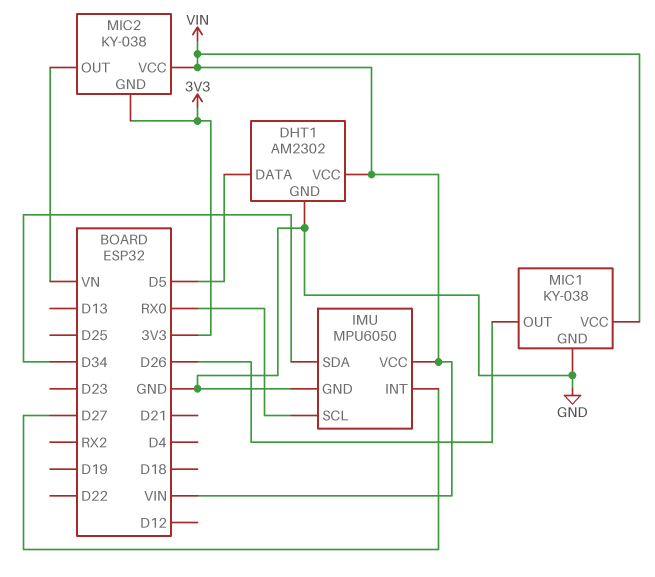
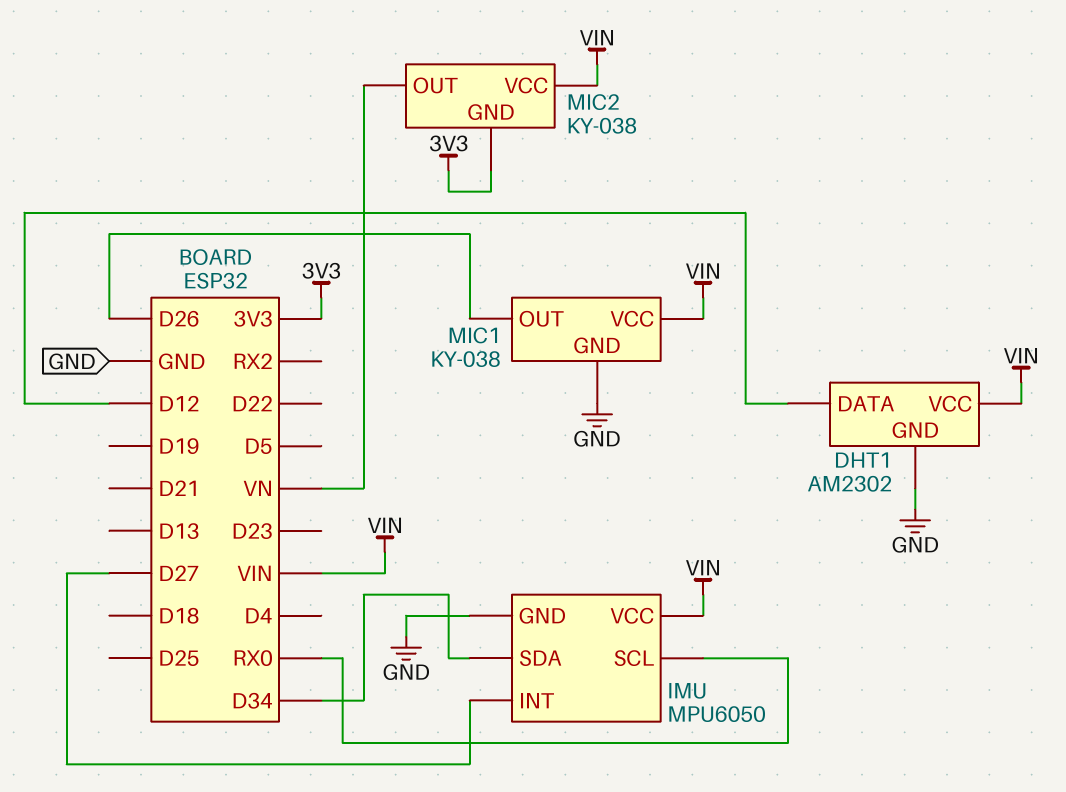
DHT1 pin DATA: D5 -> D12

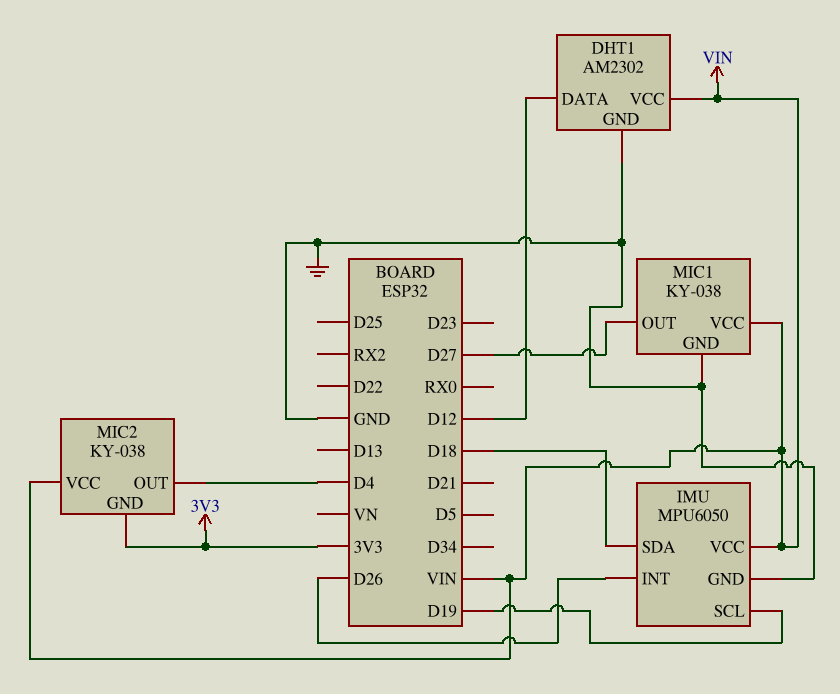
IMU pin INT: D27 -> D26
IMU pin SCL: RX0 -> D19
IMU pin SDA: D34 -> D18
MIC1 pin OUT: D26 -> D27
MIC2 pin OUT: VN -> D4

